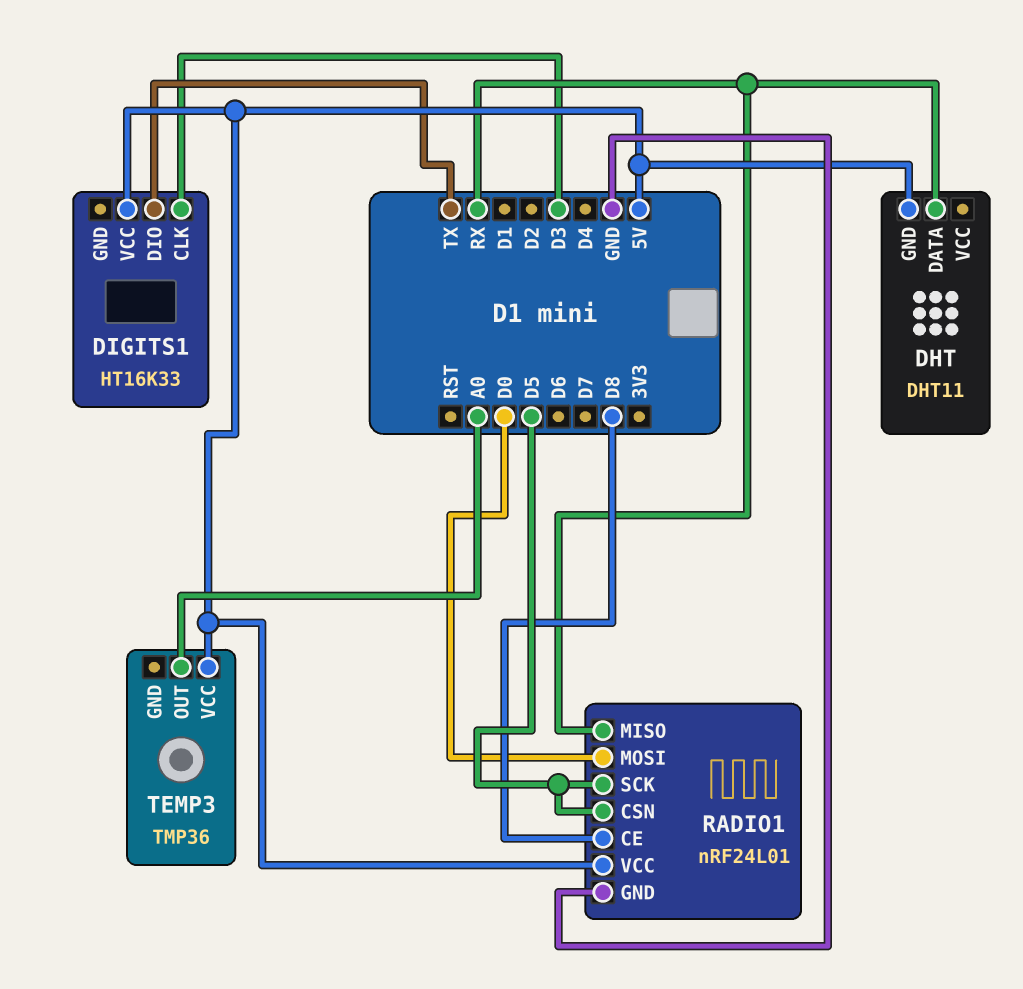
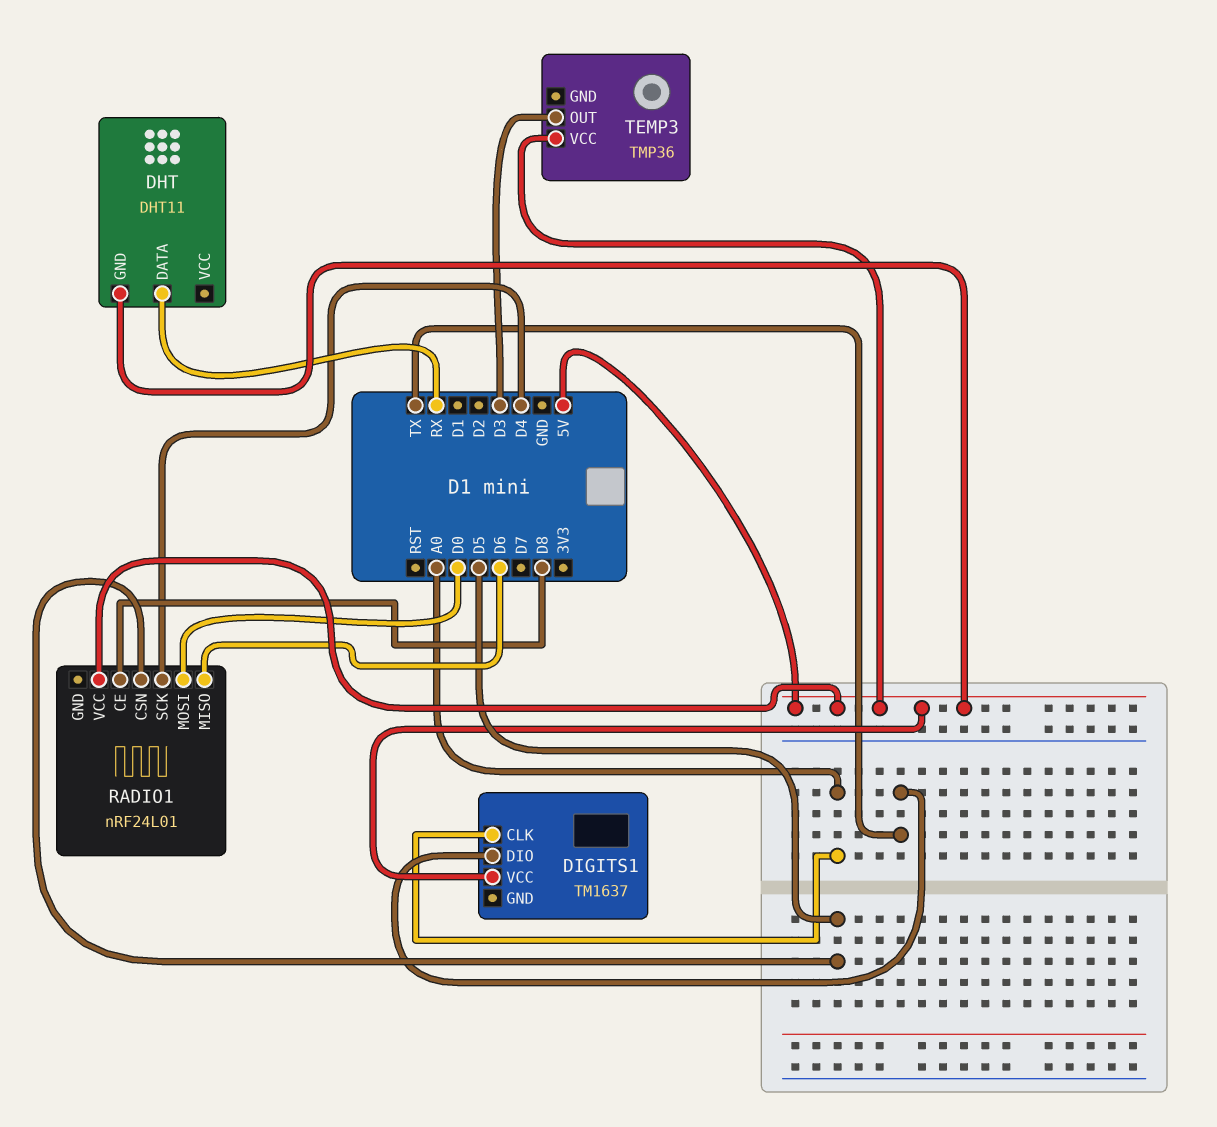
DIGITS1: HT16K33 -> TM1637
DIGITS1 pin CLK: D3 -> A0
RADIO1 pin GND: GND -> none
RADIO1 pin MISO: RX -> D6
RADIO1 pin SCK: D5 -> D4
TEMP3 pin OUT: A0 -> D3

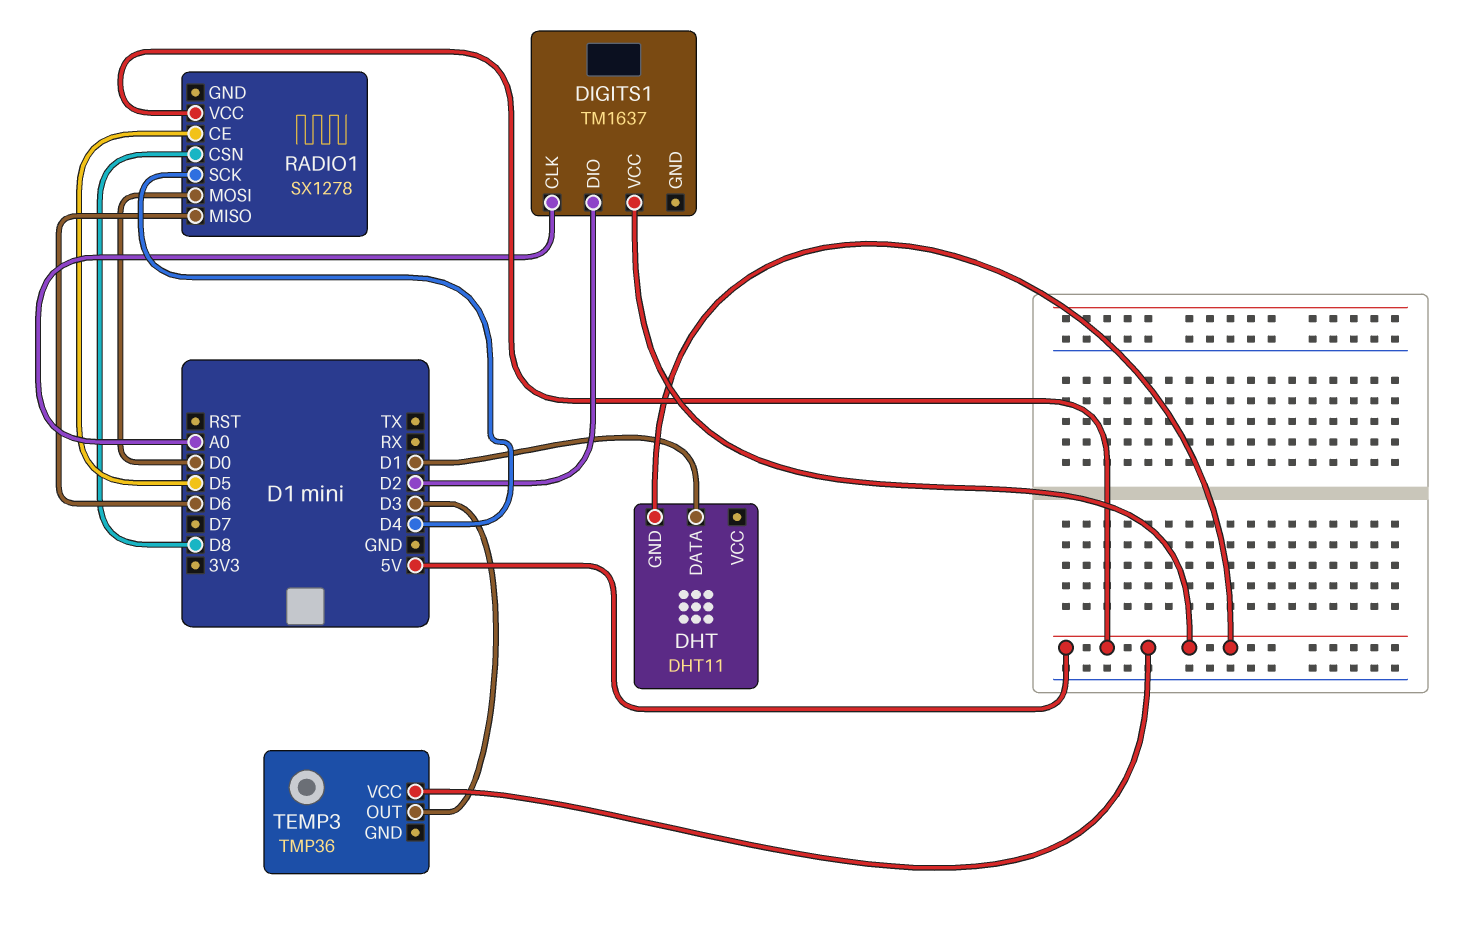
DHT pin DATA: RX -> D1
DIGITS1 pin DIO: TX -> D2
RADIO1: nRF24L01 -> SX1278
RADIO1 pin CE: D8 -> D5
RADIO1 pin CSN: D5 -> D8

